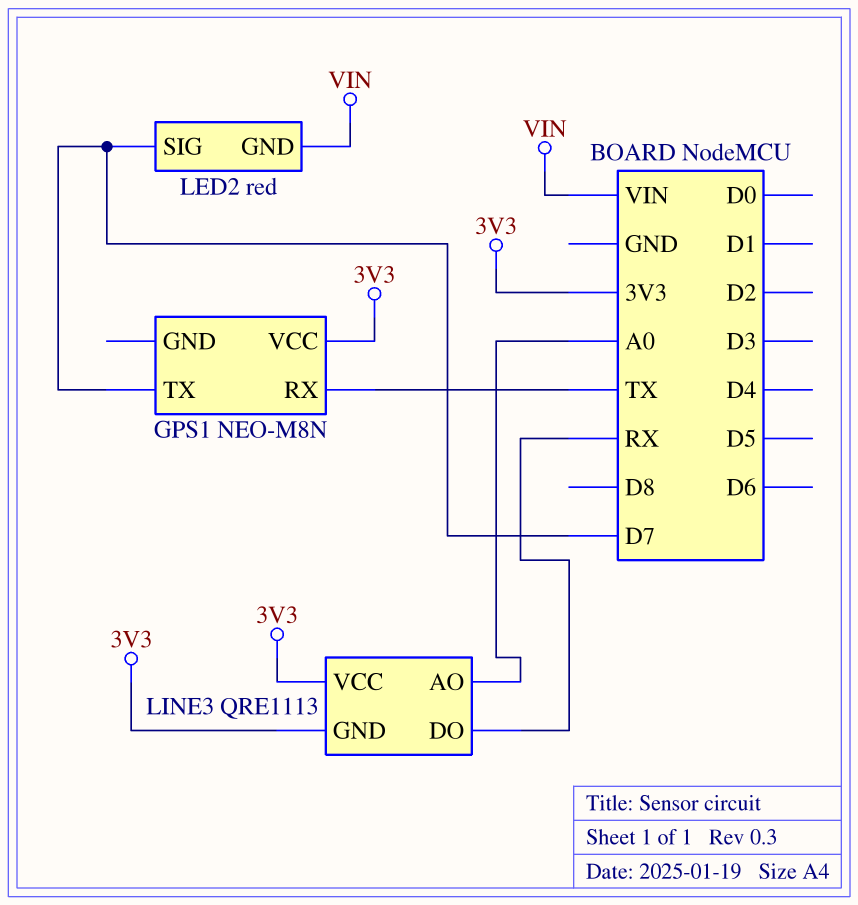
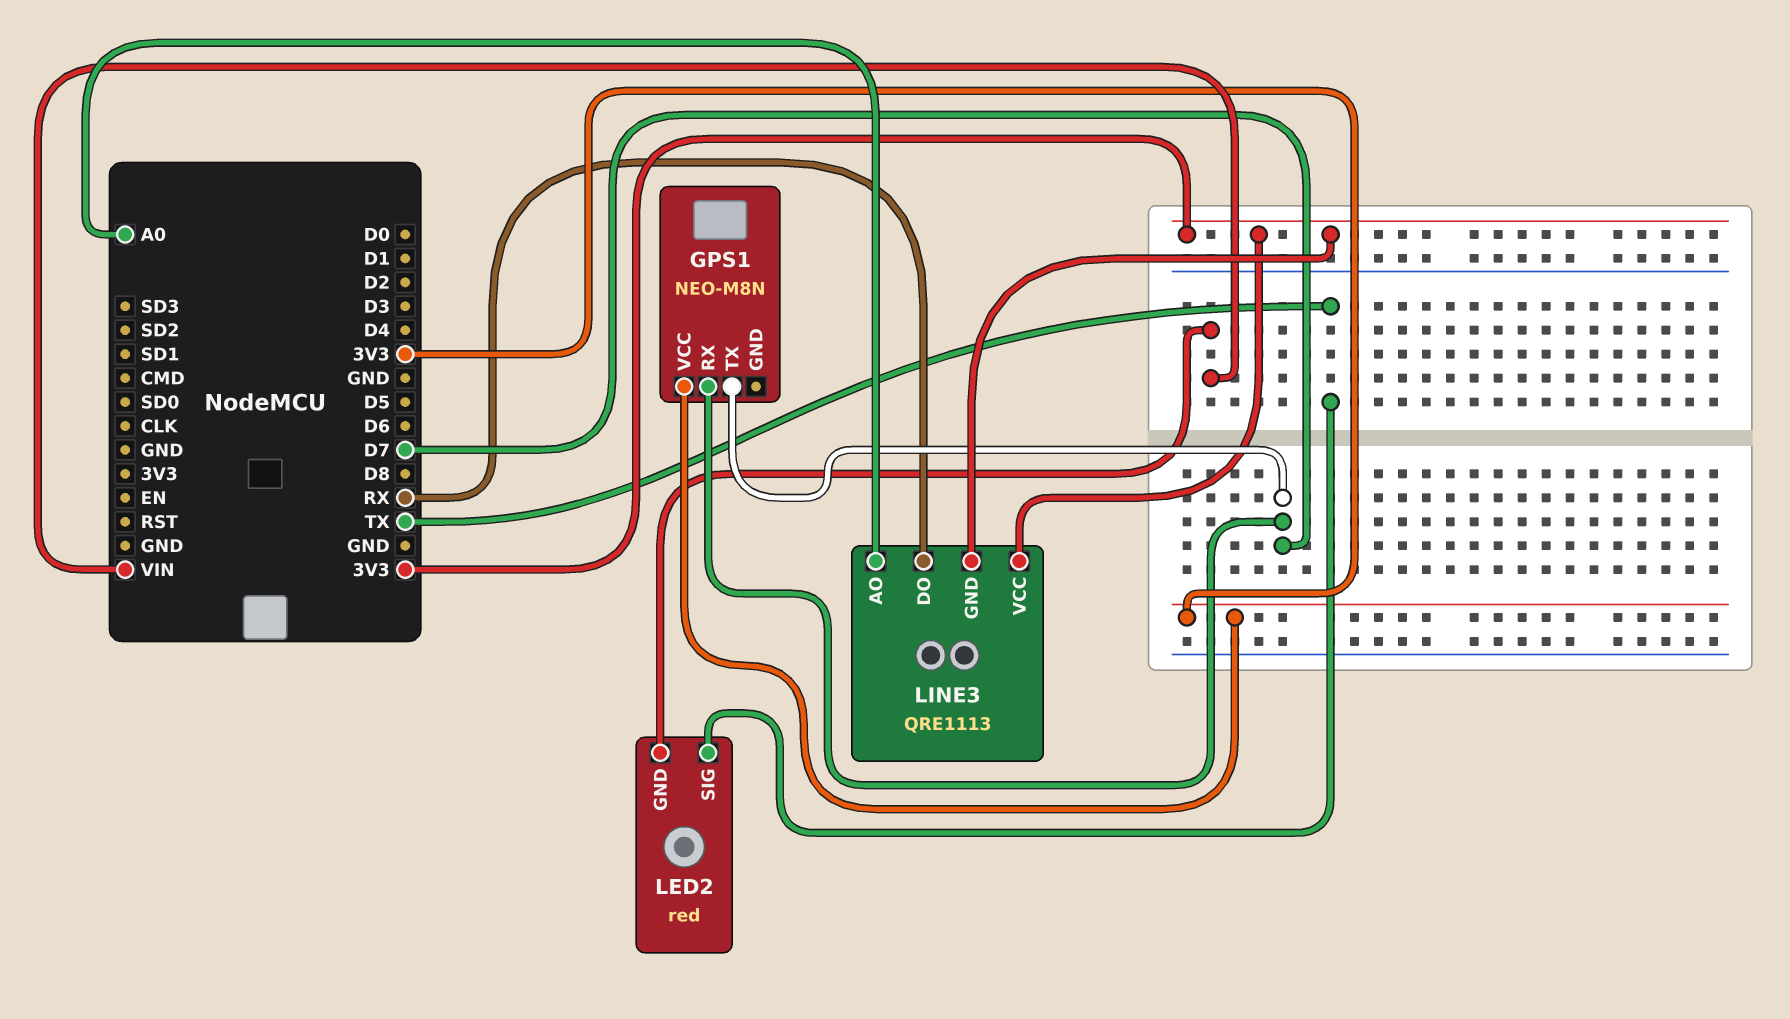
GPS1 pin RX: TX -> D7
LED2 pin SIG: D7 -> TX

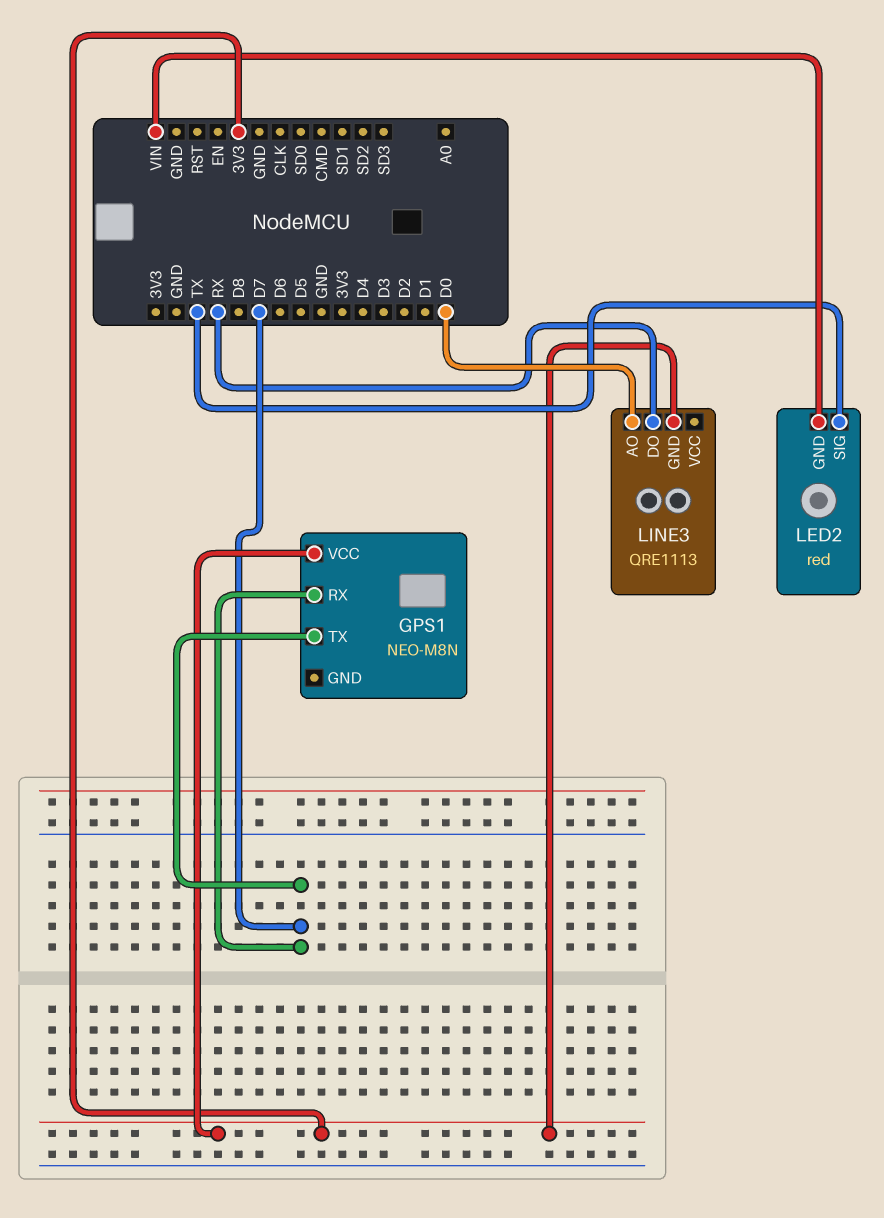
LINE3 pin AO: A0 -> D0
LINE3 pin VCC: 3V3 -> none

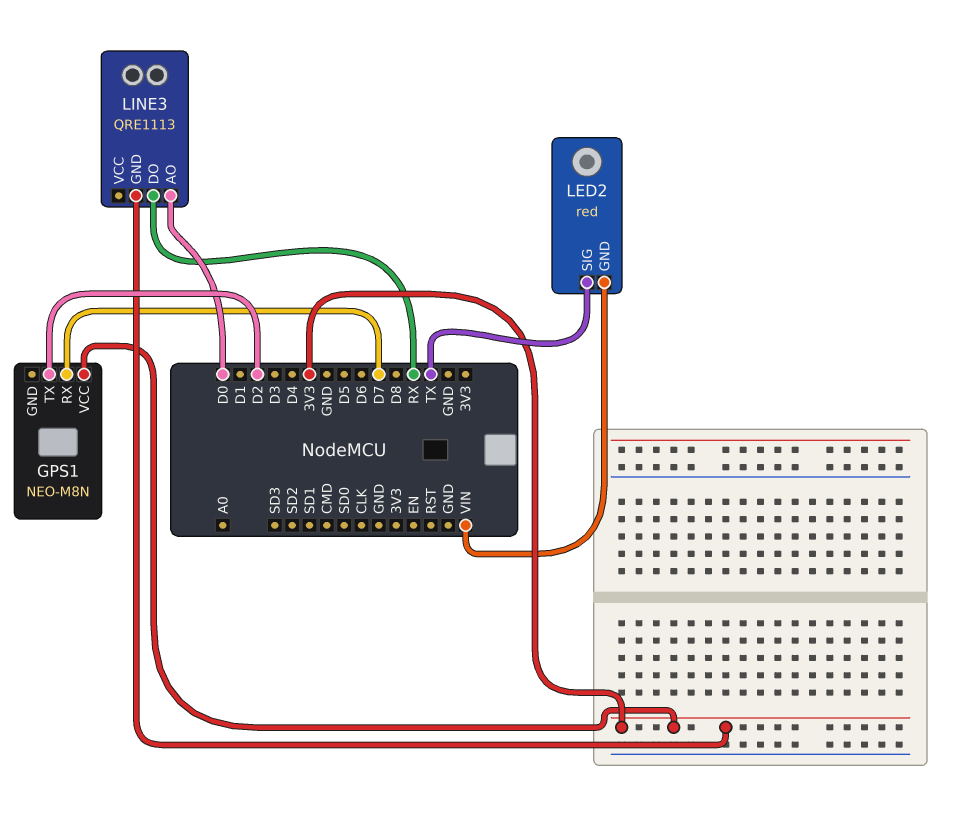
GPS1 pin TX: D7 -> D2

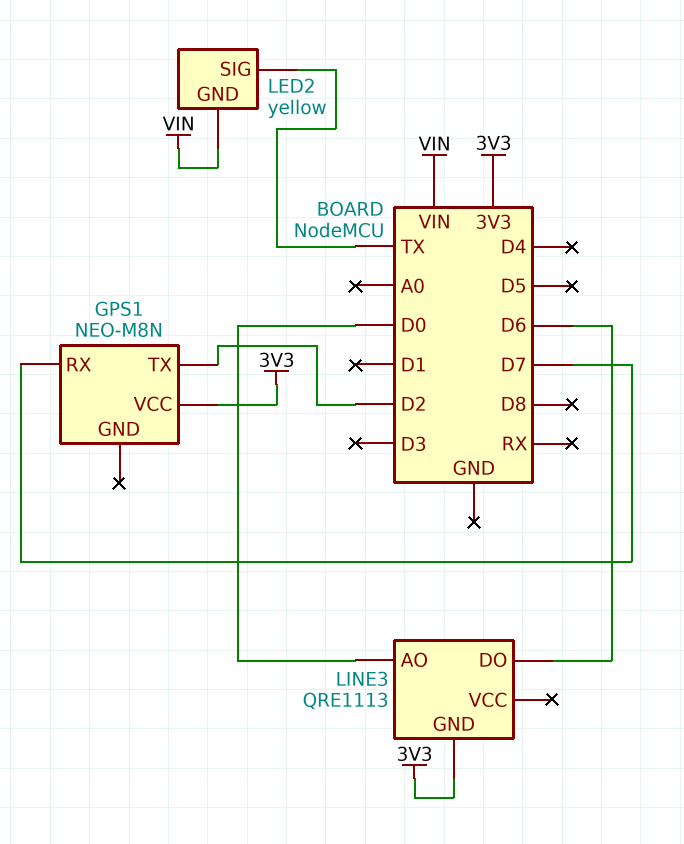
LED2: red -> yellow
LINE3 pin DO: RX -> D6

